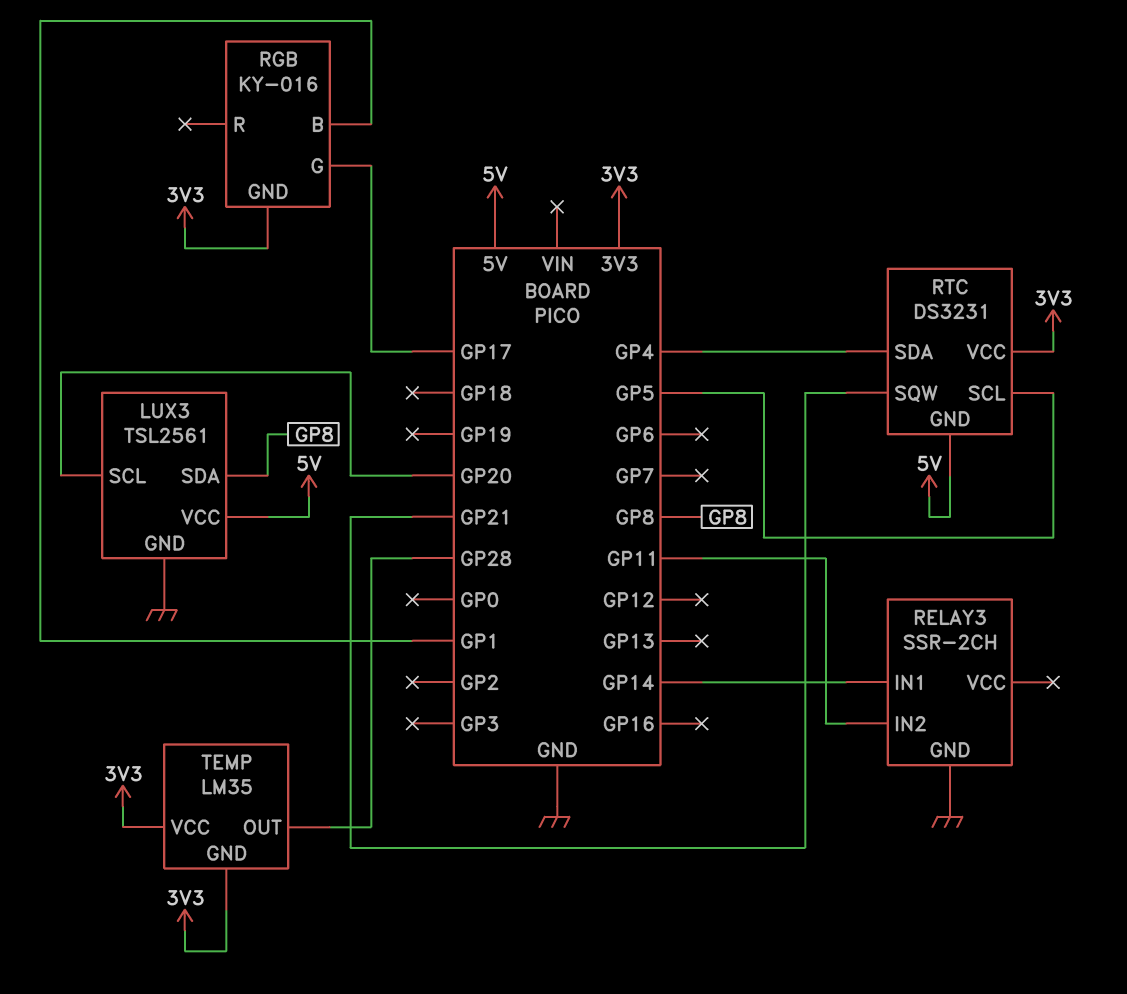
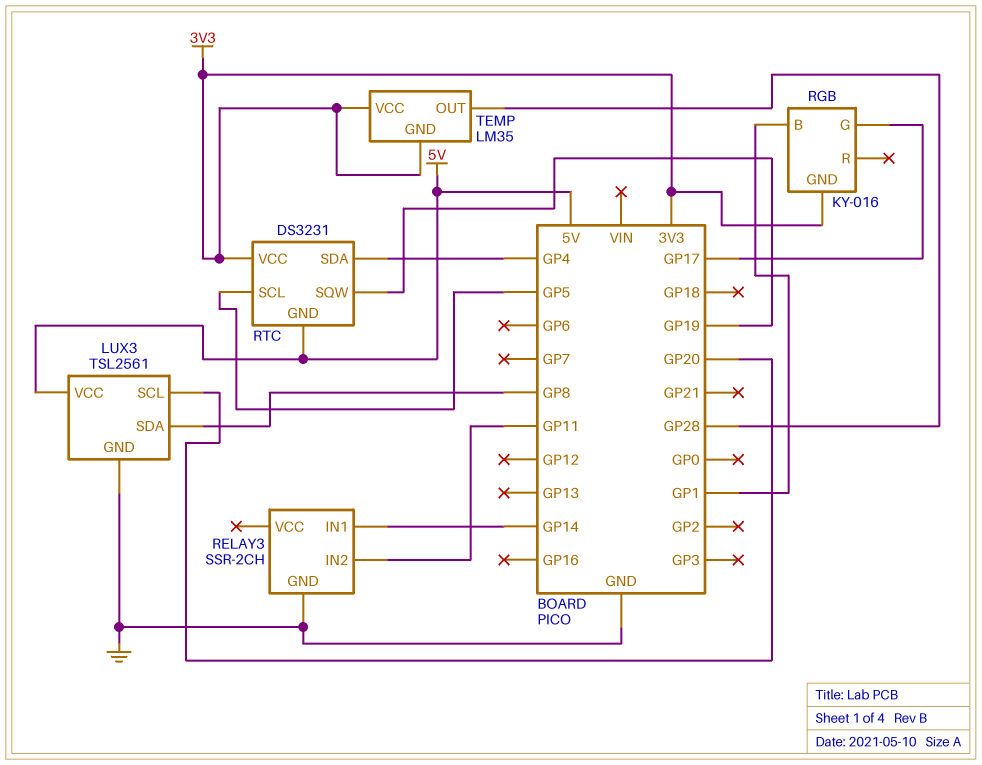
RTC pin SQW: GP21 -> GP19

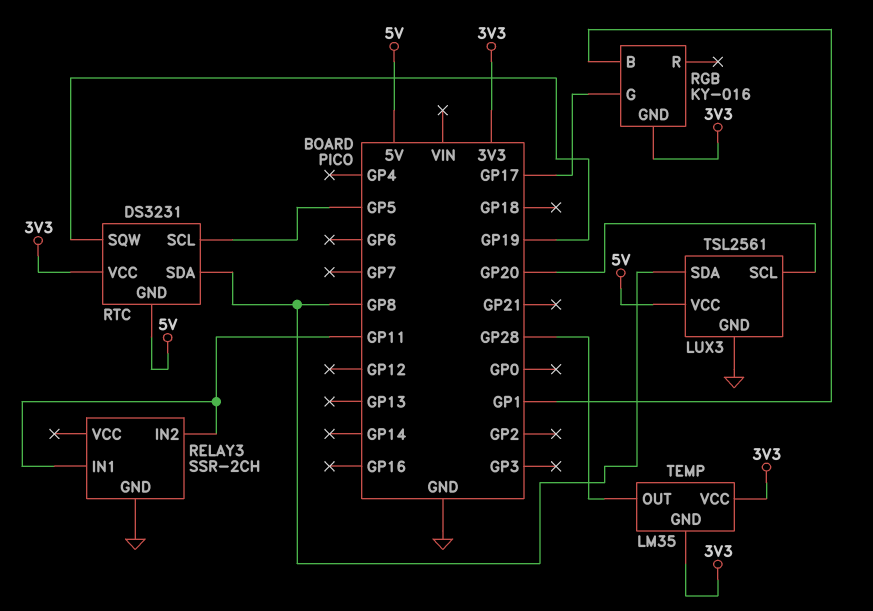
RELAY3 pin IN1: GP14 -> GP11
RTC pin SDA: GP4 -> GP8

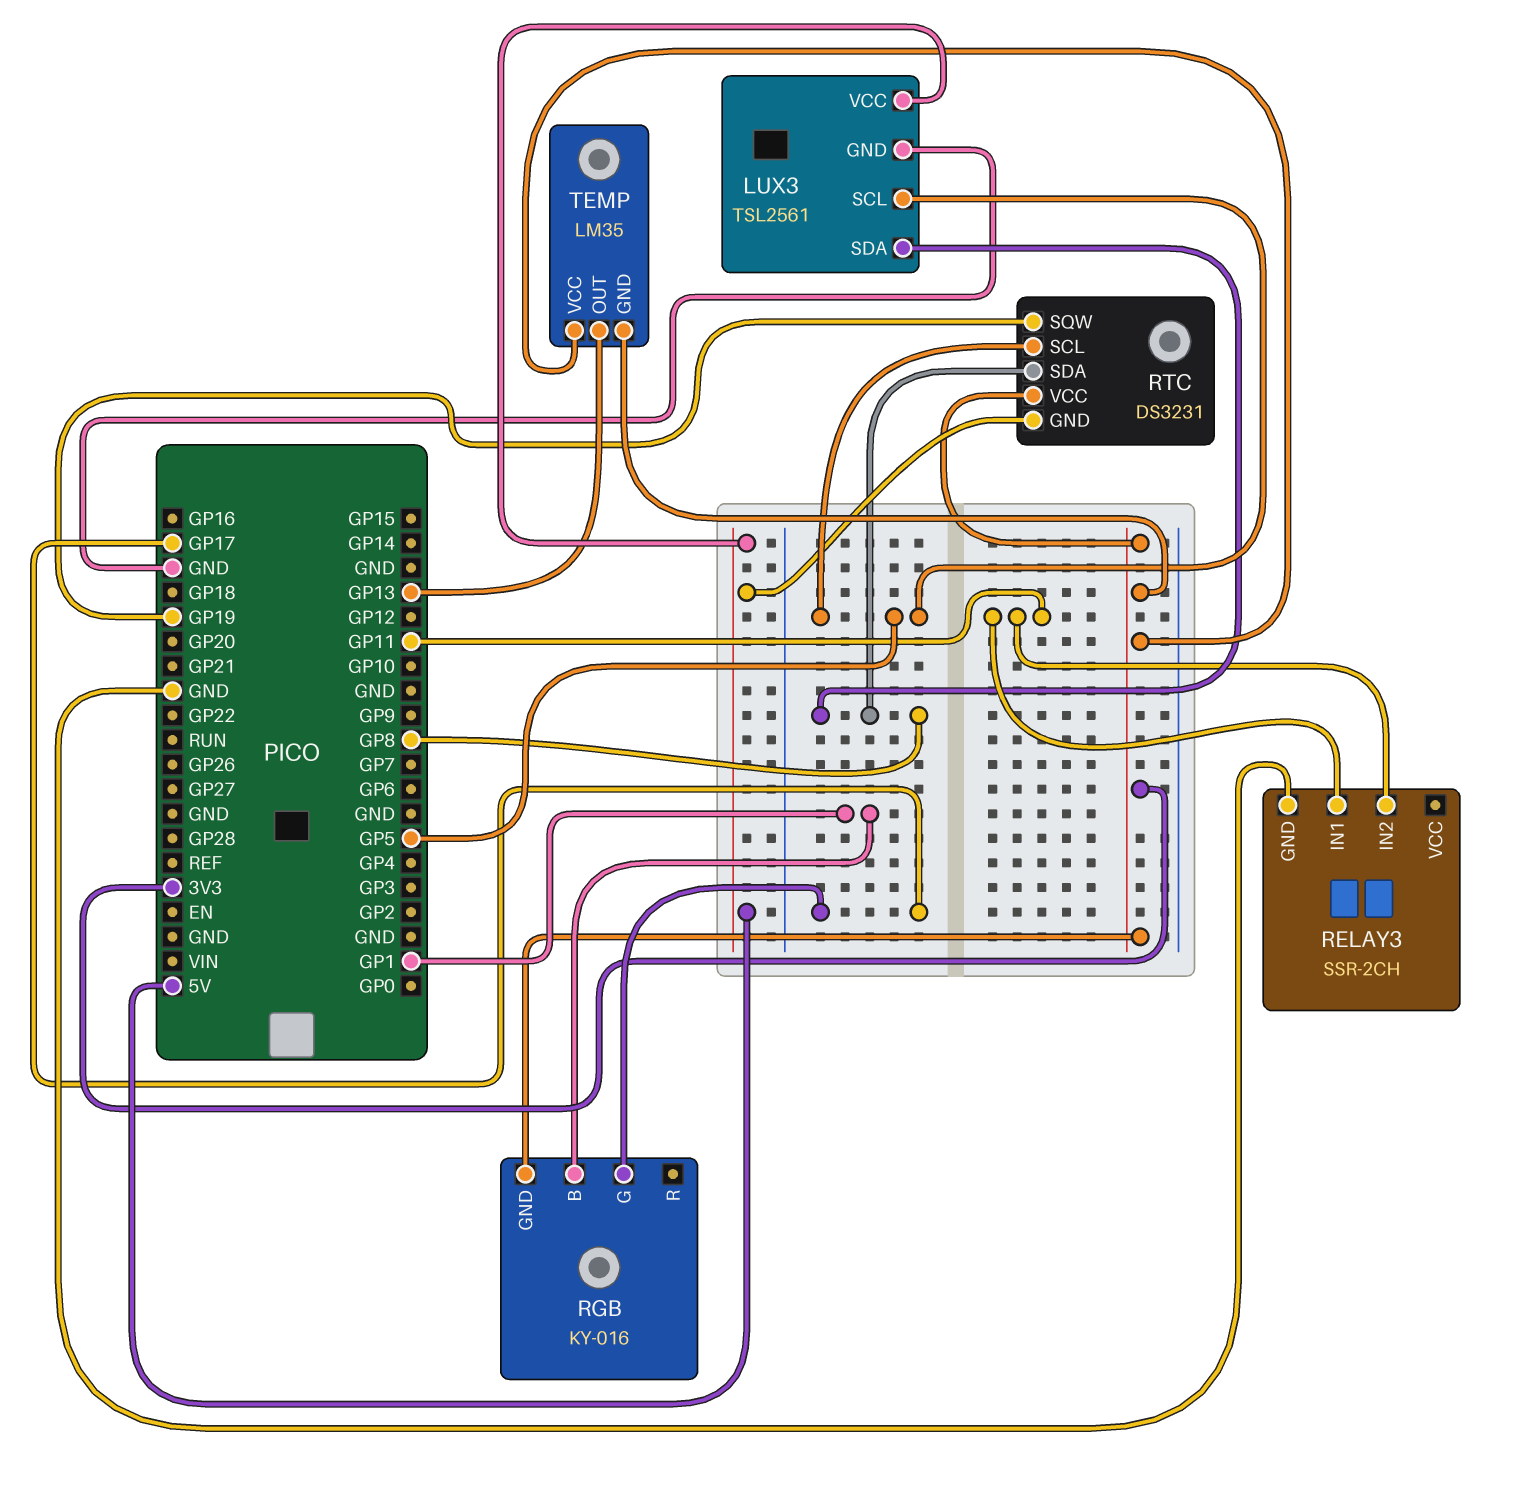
LUX3 pin SCL: GP20 -> GP5
TEMP pin OUT: GP28 -> GP13

